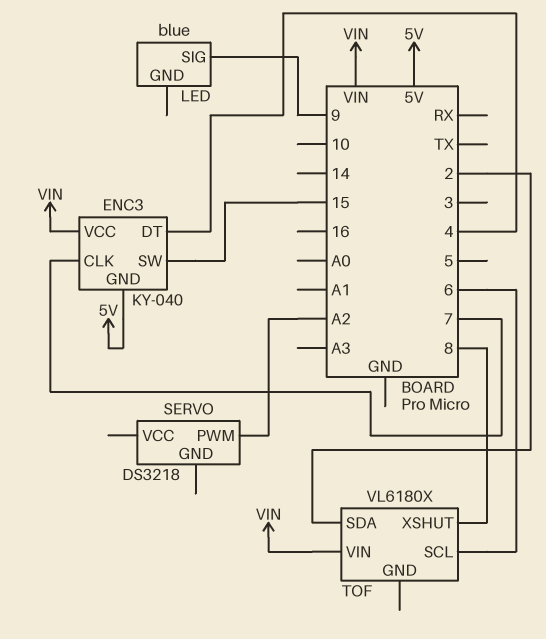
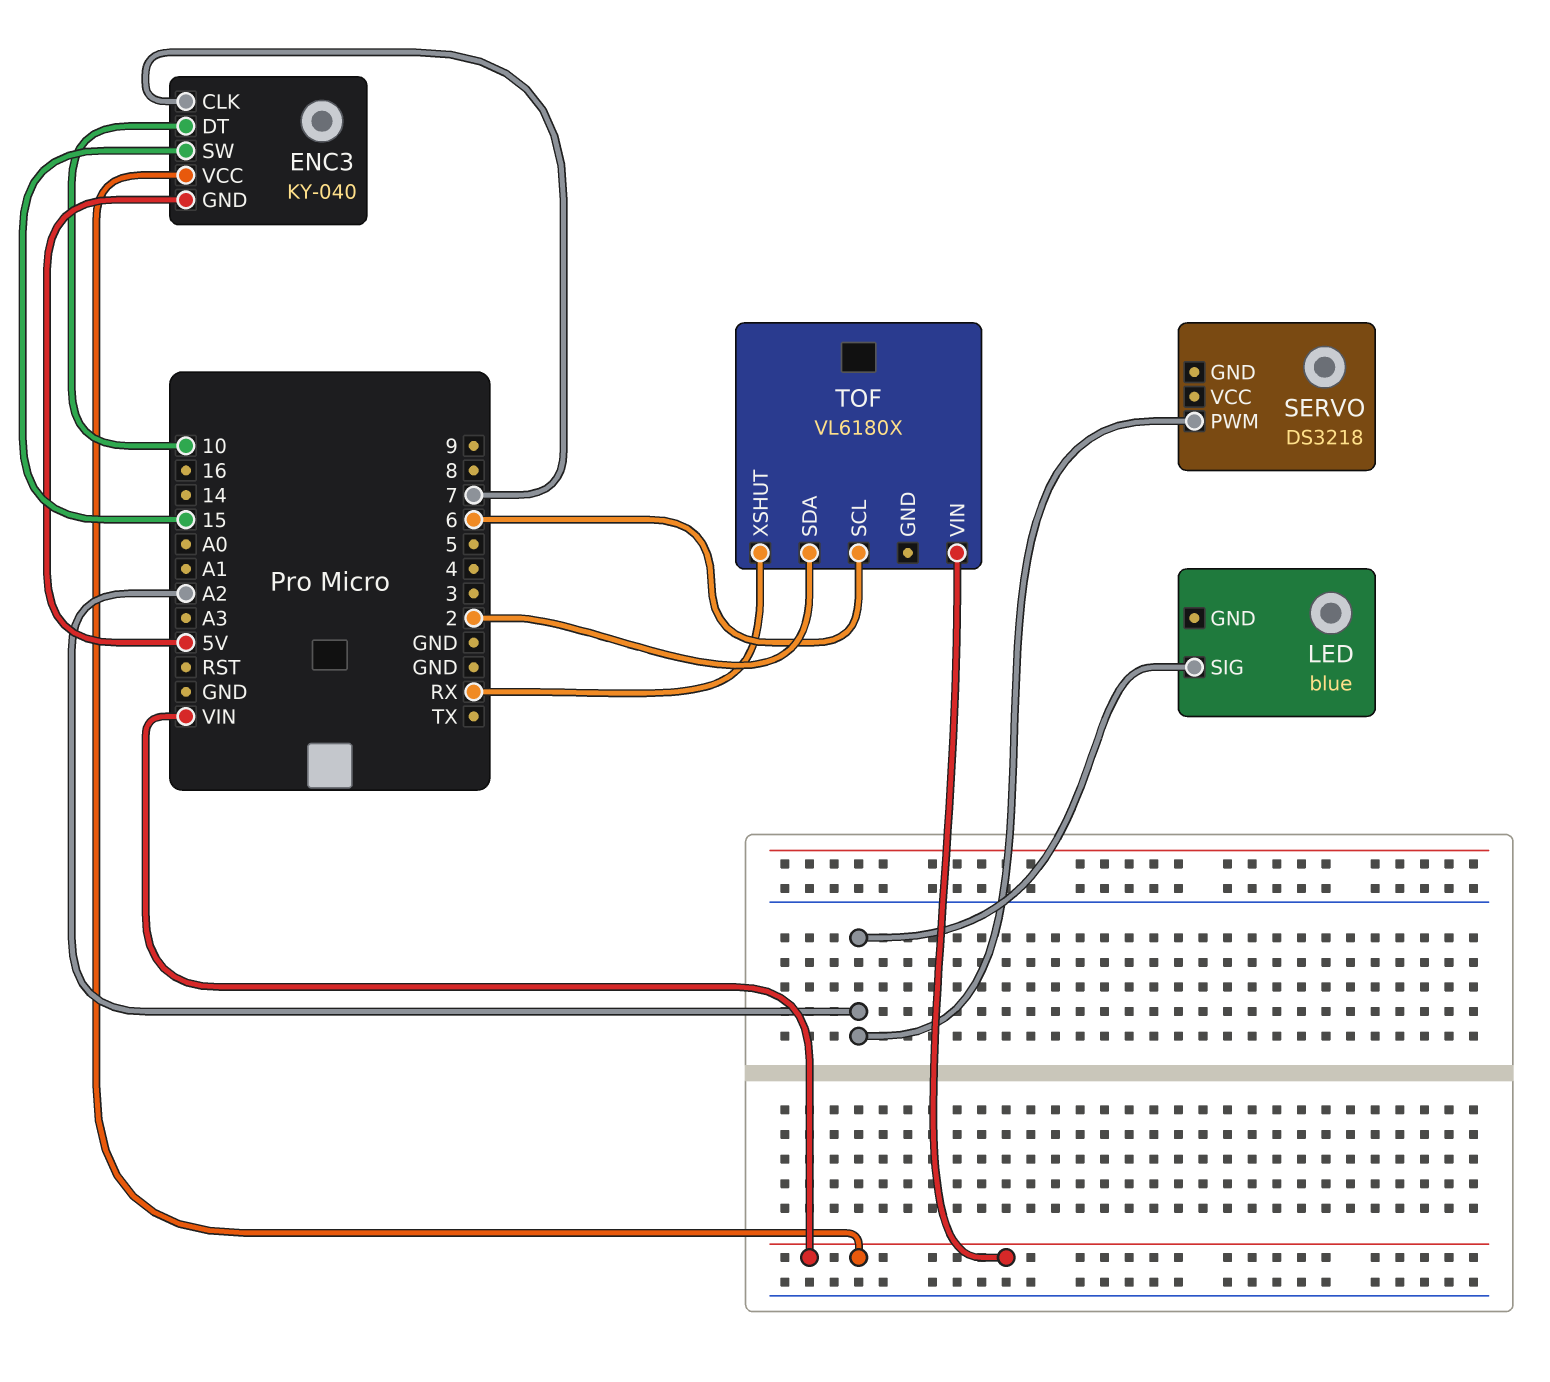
ENC3 pin DT: 4 -> 10
LED pin SIG: 9 -> A2
TOF pin XSHUT: 8 -> RX

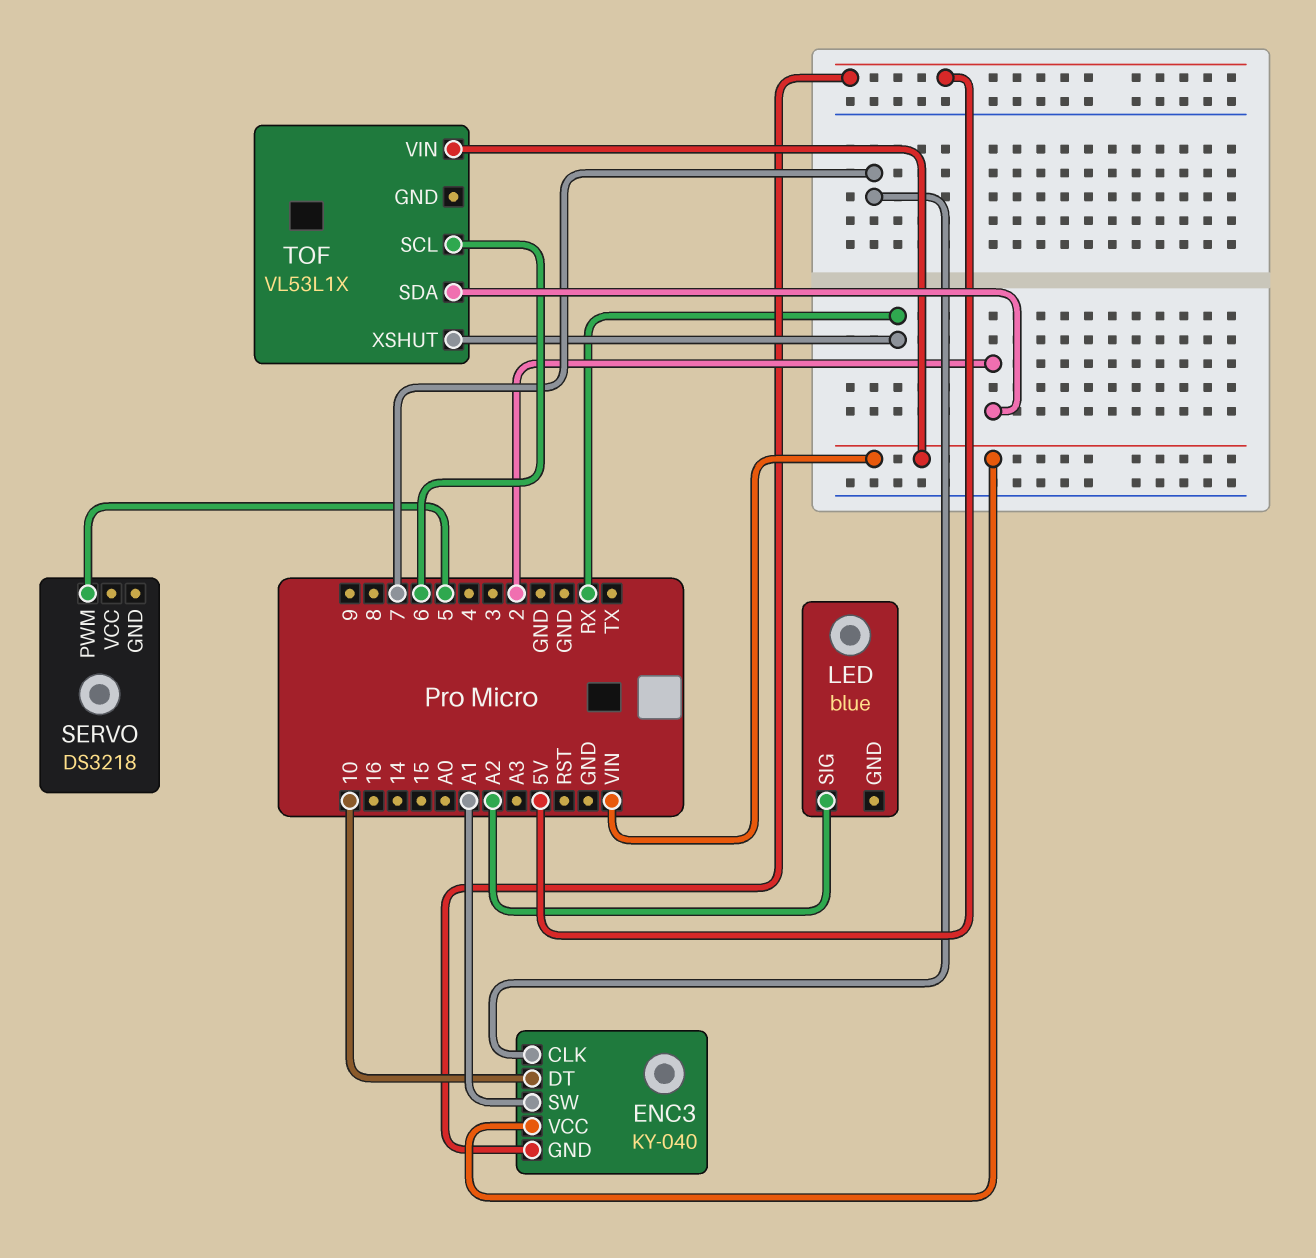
ENC3 pin SW: 15 -> A1
SERVO pin PWM: A2 -> 5
TOF: VL6180X -> VL53L1X

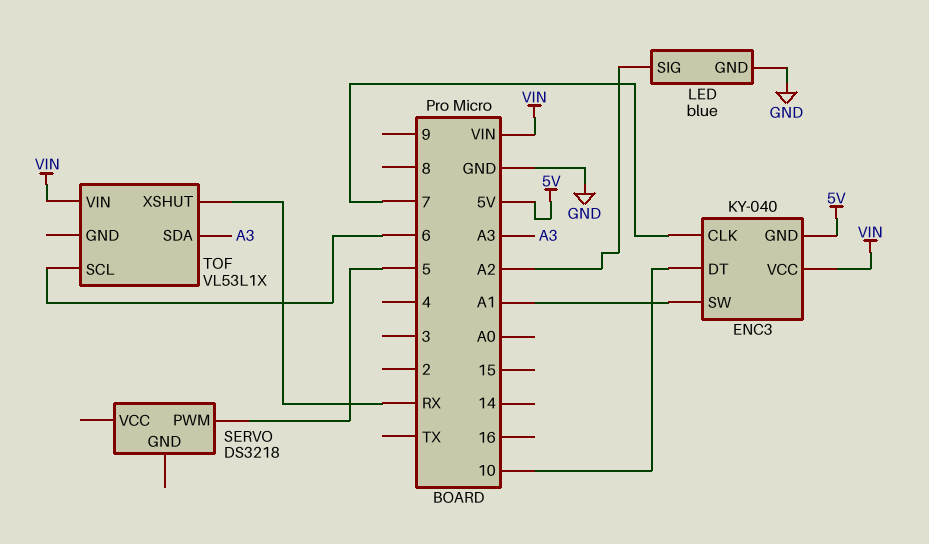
LED pin GND: none -> GND
TOF pin SDA: 2 -> A3

